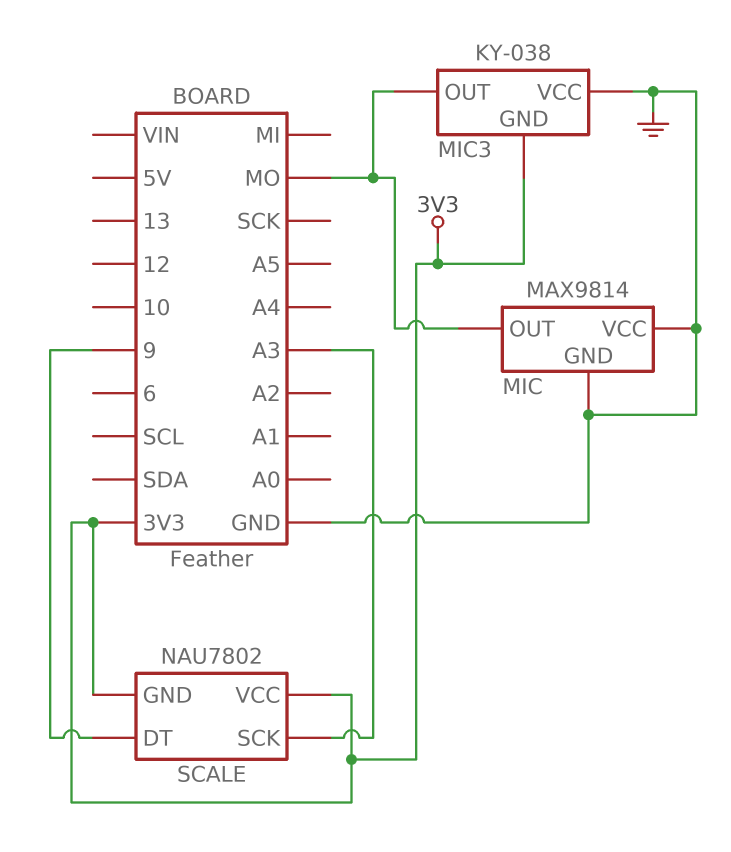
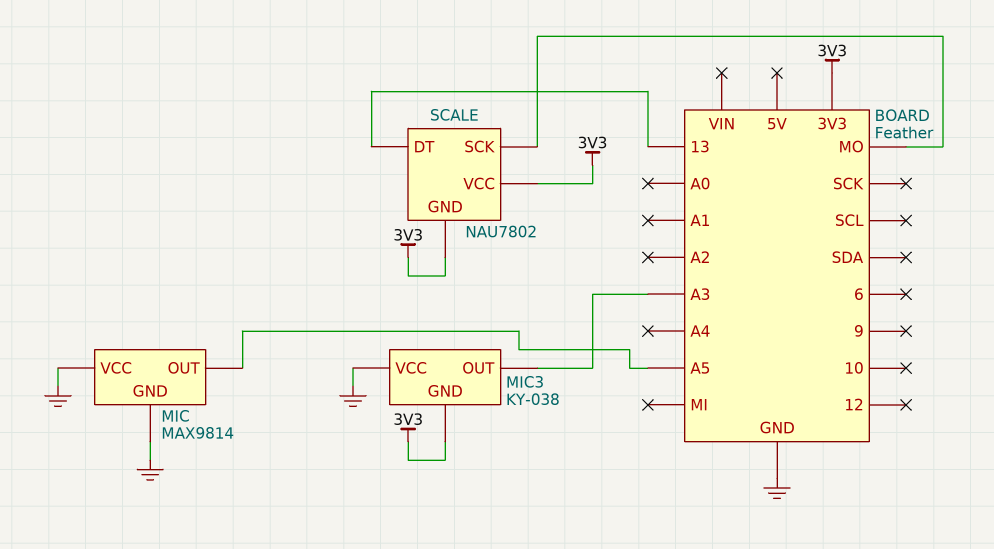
MIC pin OUT: MO -> A5
MIC3 pin OUT: MO -> A3
SCALE pin DT: 9 -> 13
SCALE pin SCK: A3 -> MO

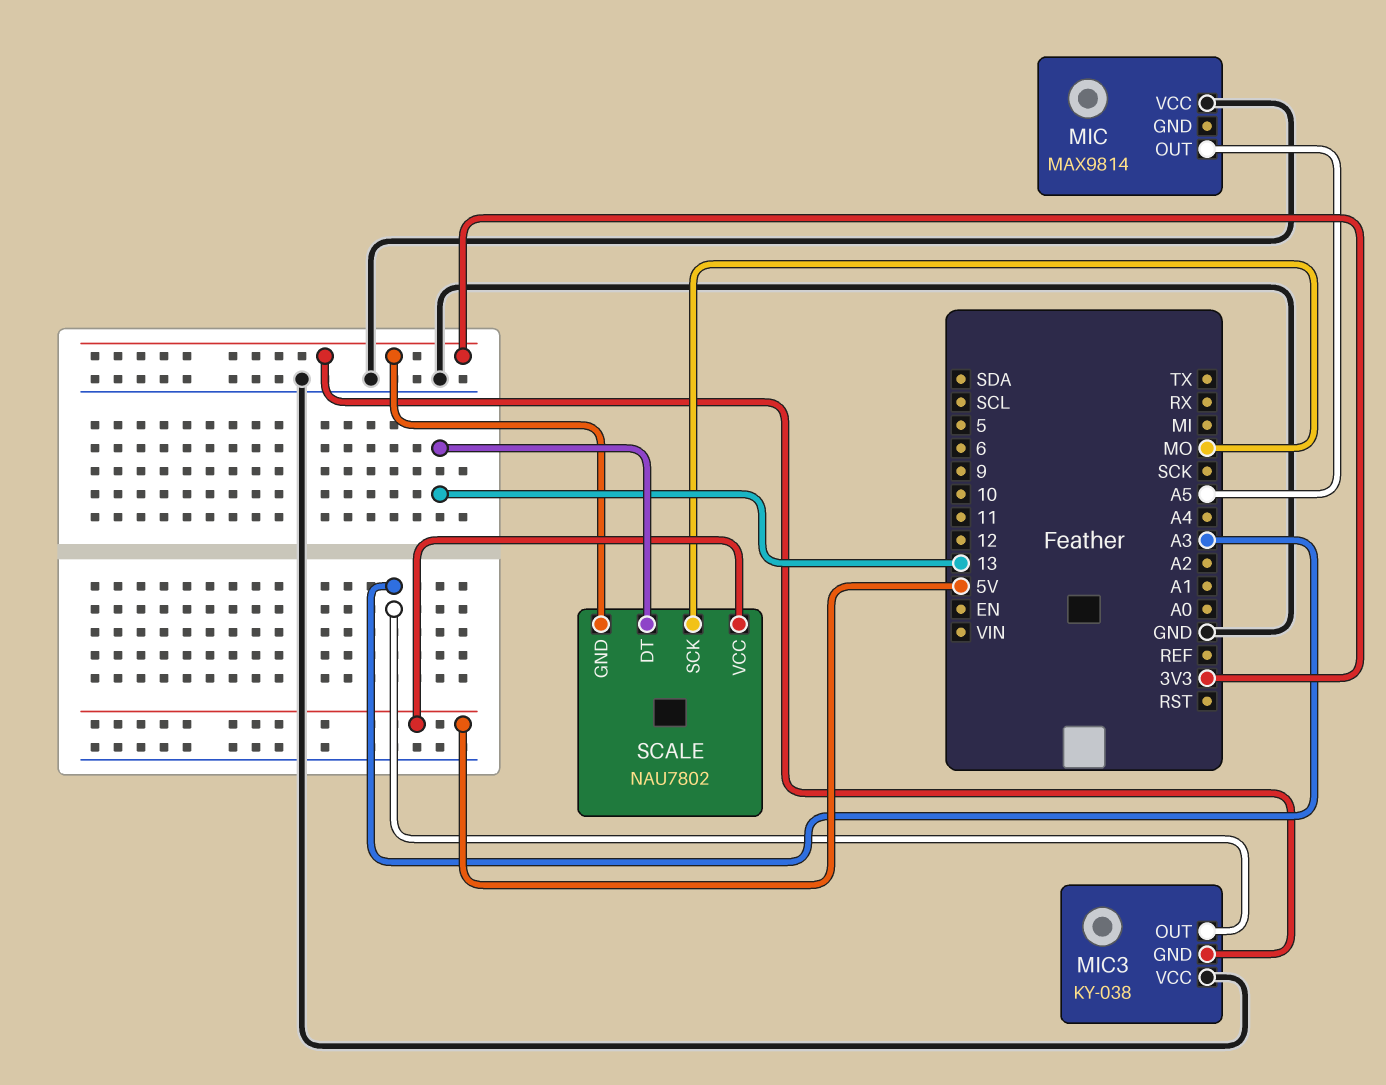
MIC pin GND: GND -> none
SCALE pin VCC: 3V3 -> 5V

